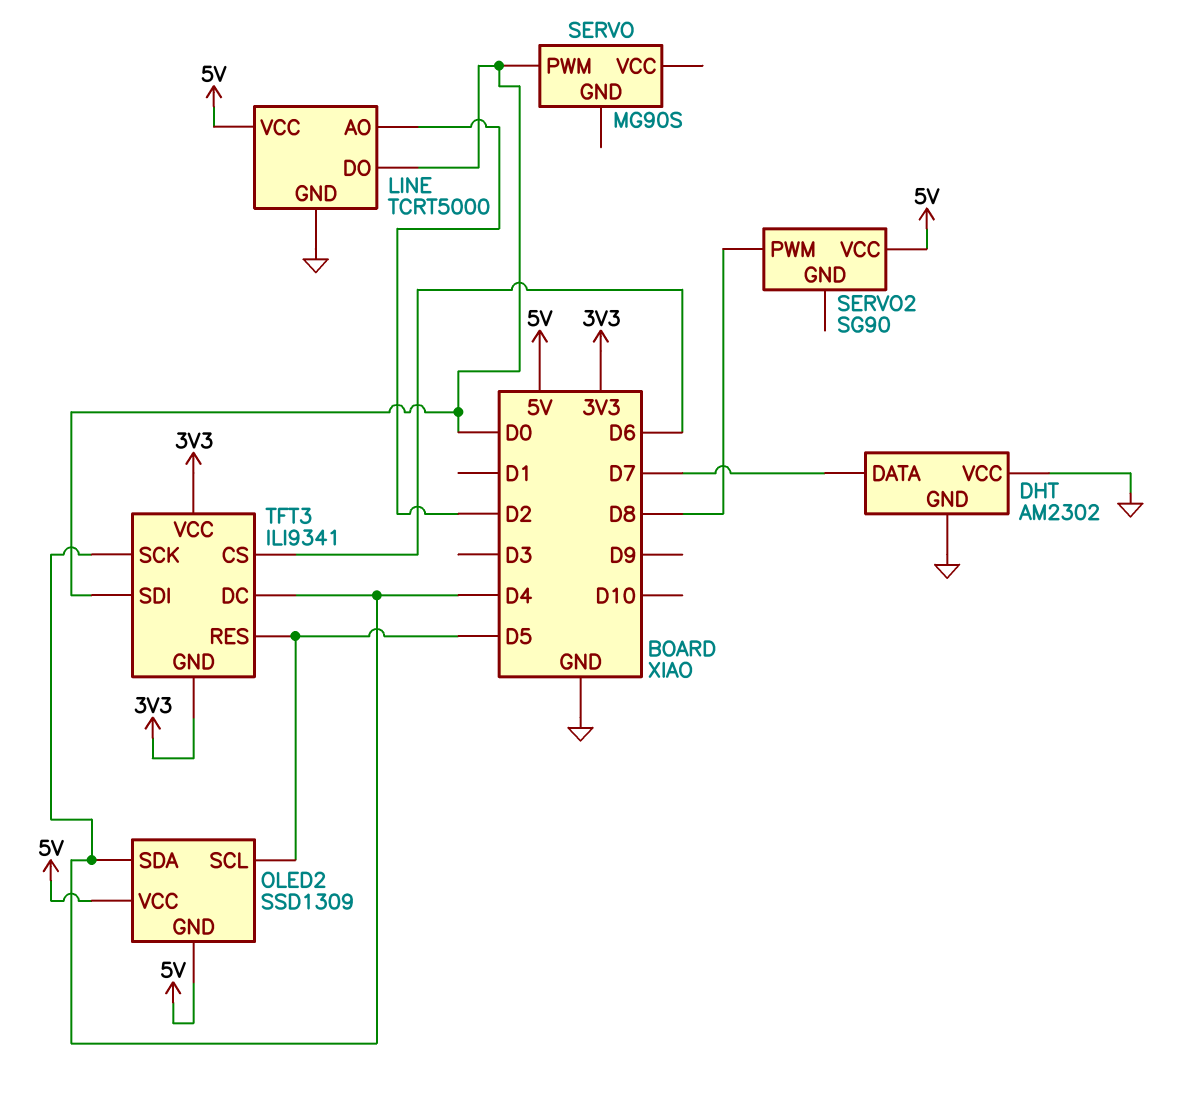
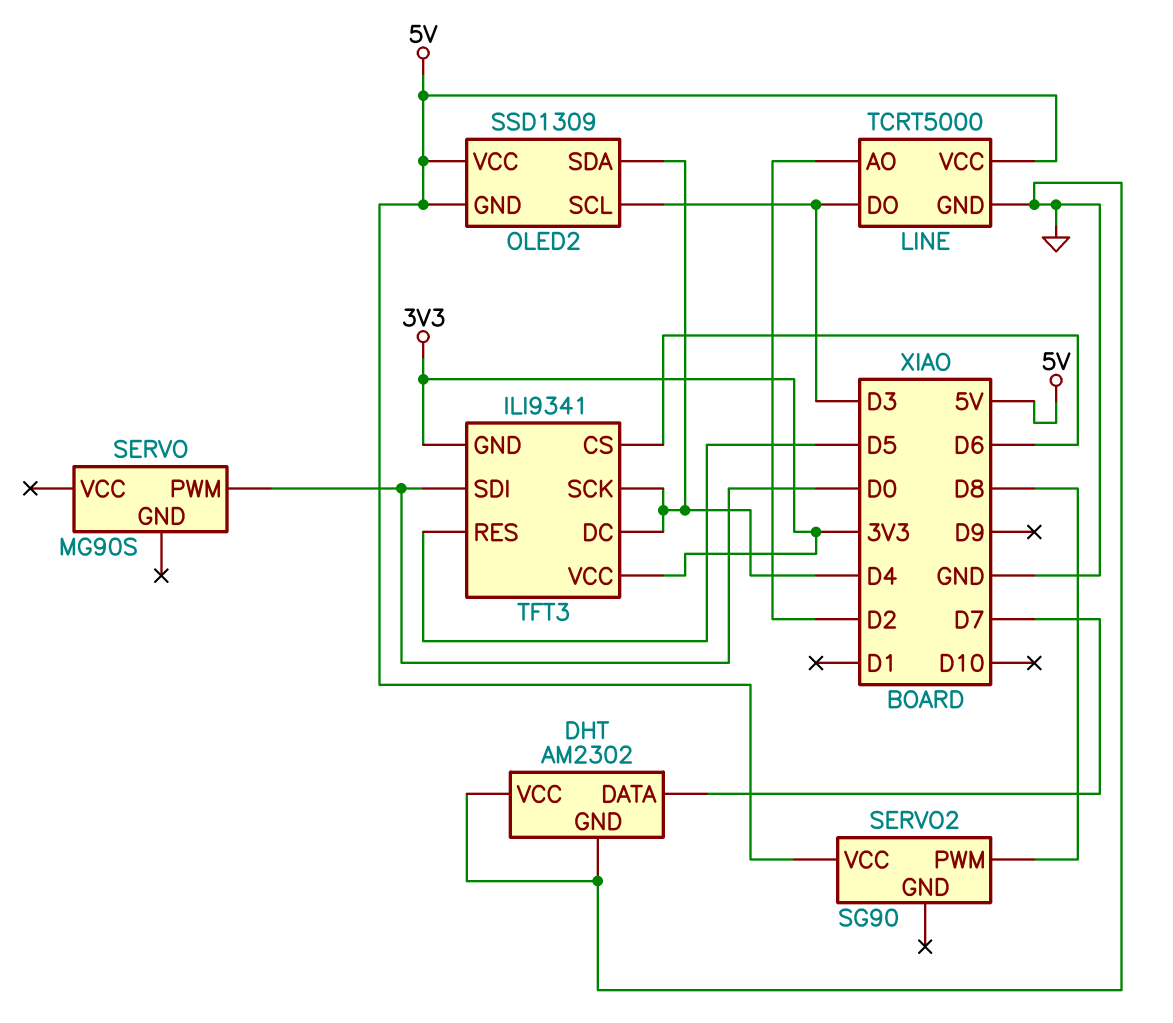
LINE pin DO: D0 -> D3
OLED2 pin SCL: D5 -> D3

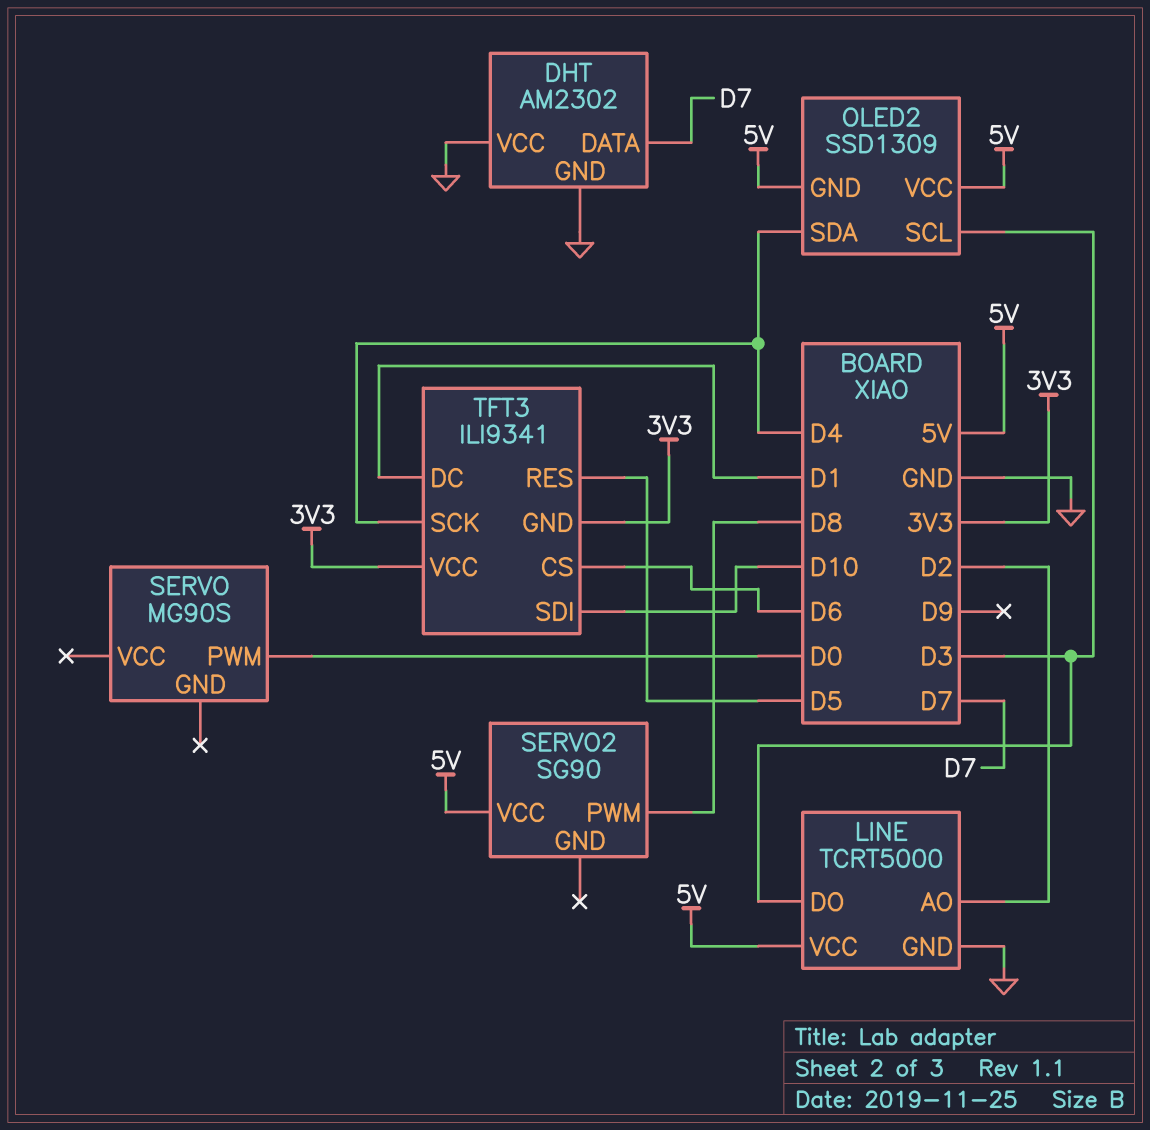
TFT3 pin DC: D4 -> D1
TFT3 pin SDI: D0 -> D10

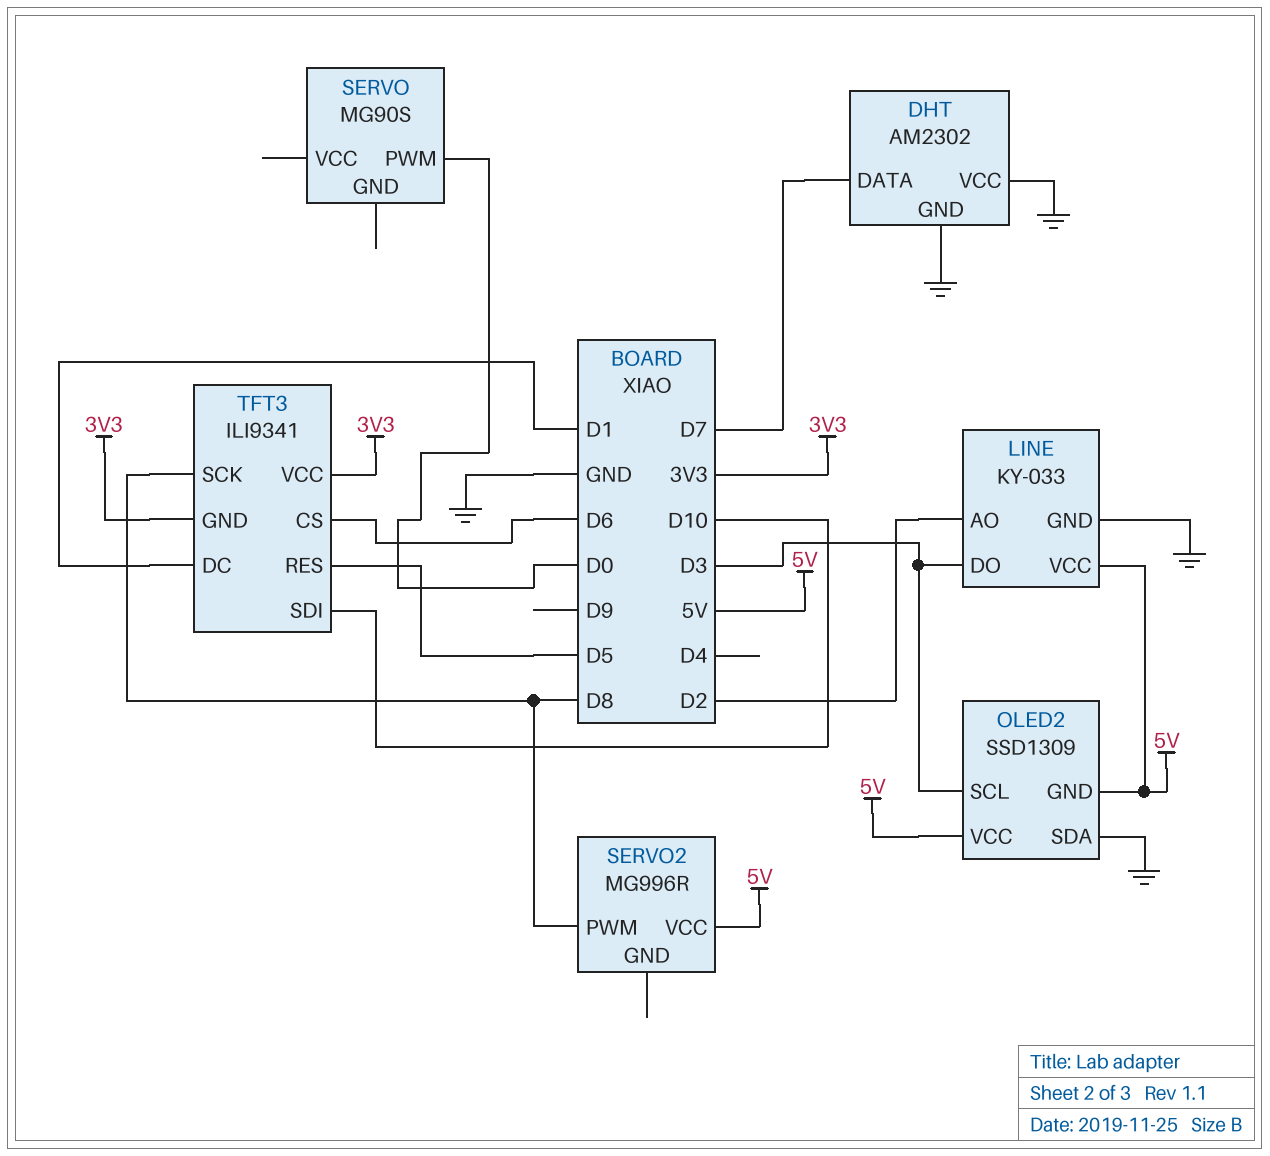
LINE: TCRT5000 -> KY-033
OLED2 pin SDA: D4 -> GND
SERVO2: SG90 -> MG996R
TFT3 pin SCK: D4 -> D8

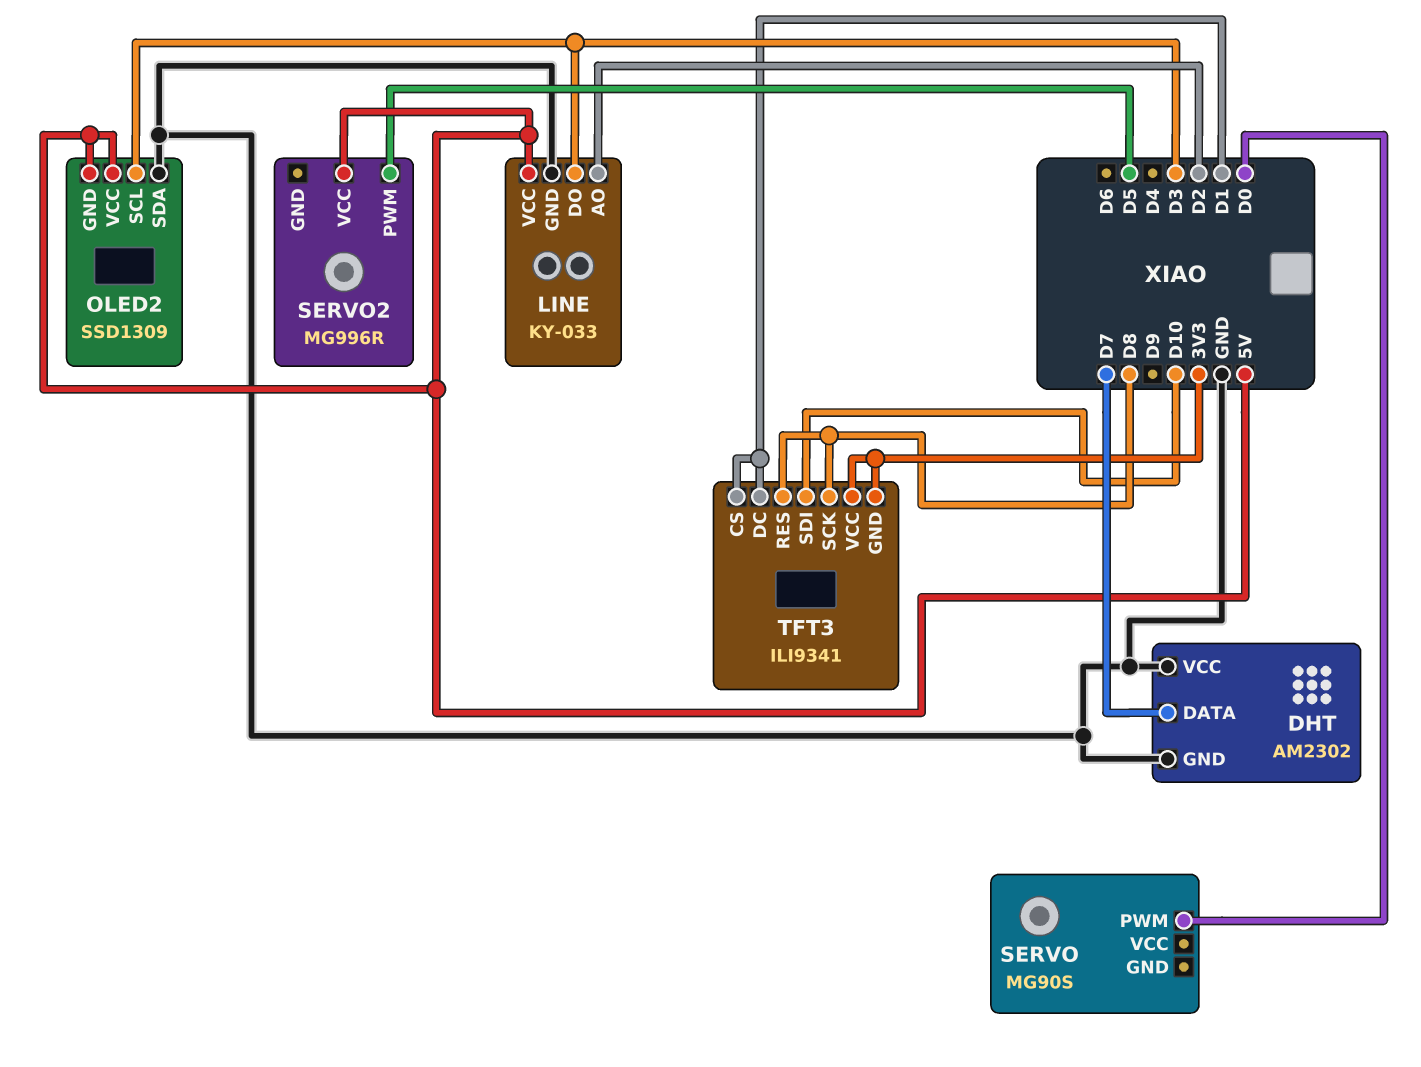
SERVO2 pin PWM: D8 -> D5
TFT3 pin CS: D6 -> D1
TFT3 pin RES: D5 -> D8

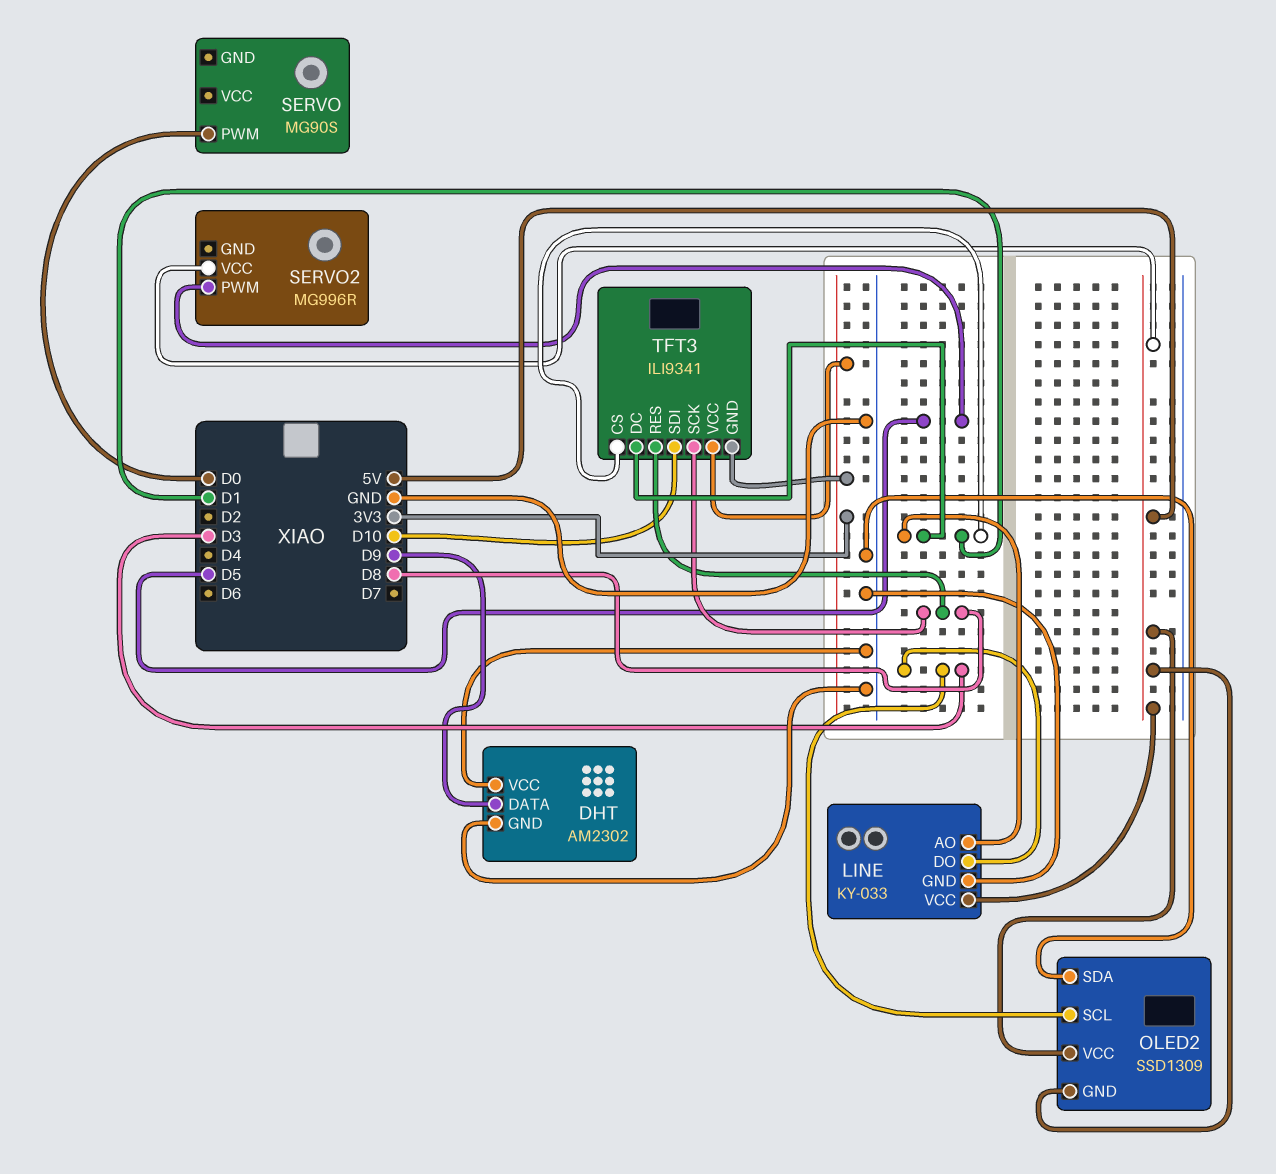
DHT pin DATA: D7 -> D9
LINE pin AO: D2 -> D1

